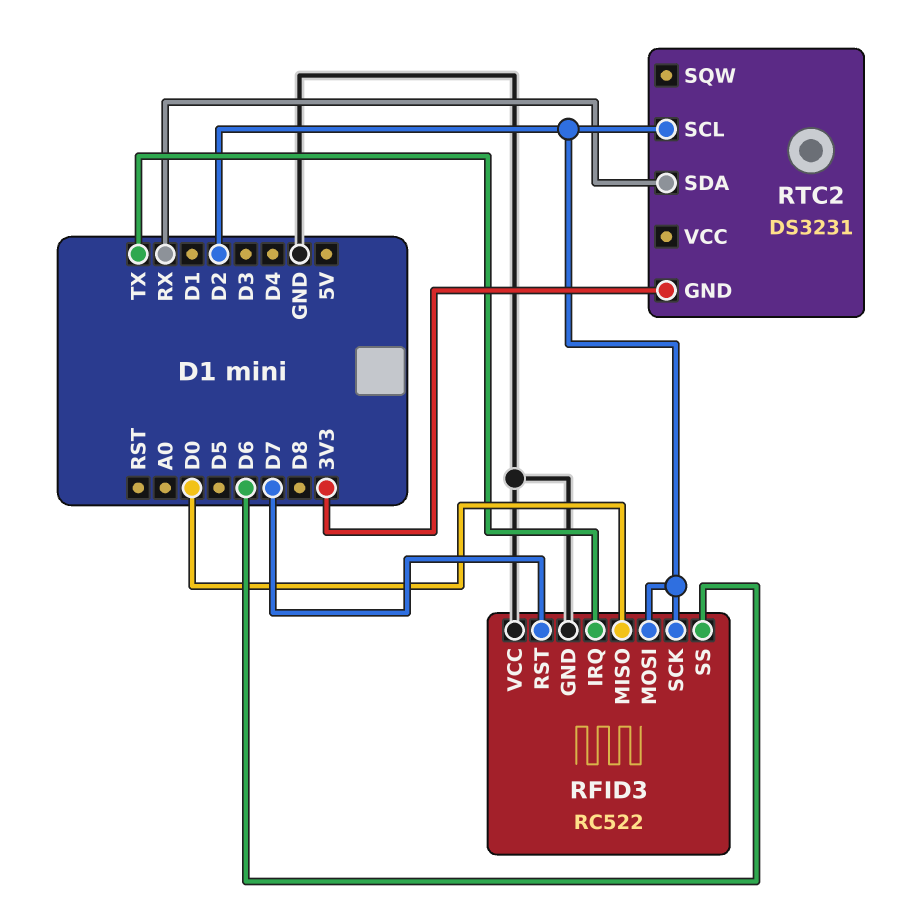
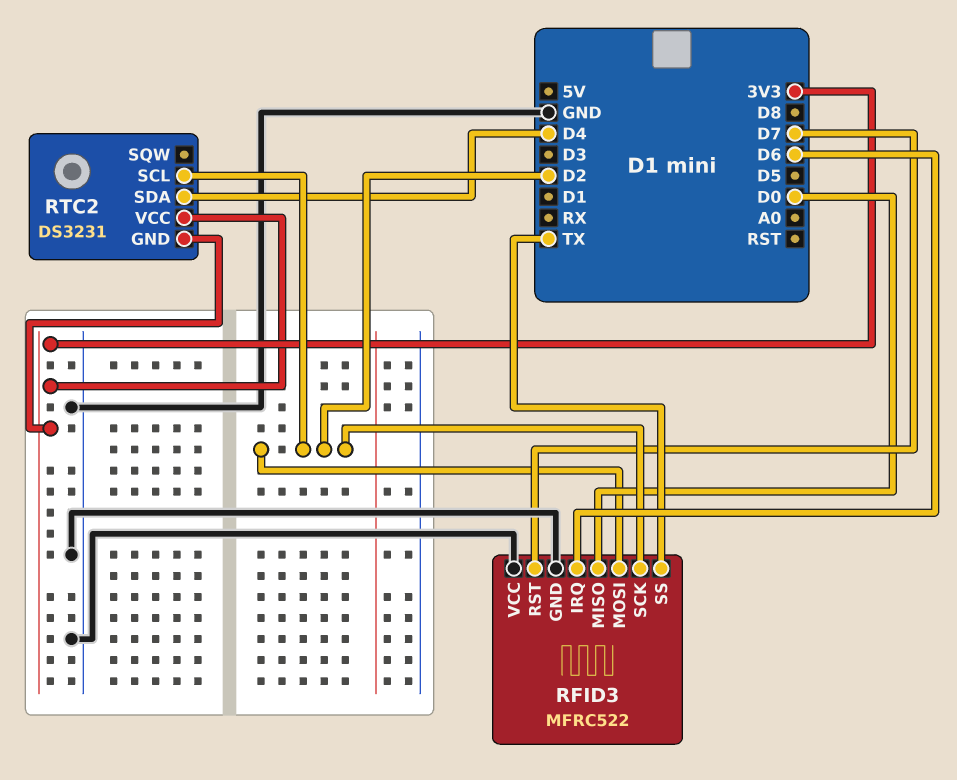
RFID3: RC522 -> MFRC522
RFID3 pin IRQ: TX -> D6
RFID3 pin SS: D6 -> TX
RTC2 pin SDA: RX -> D4
RTC2 pin VCC: none -> 3V3

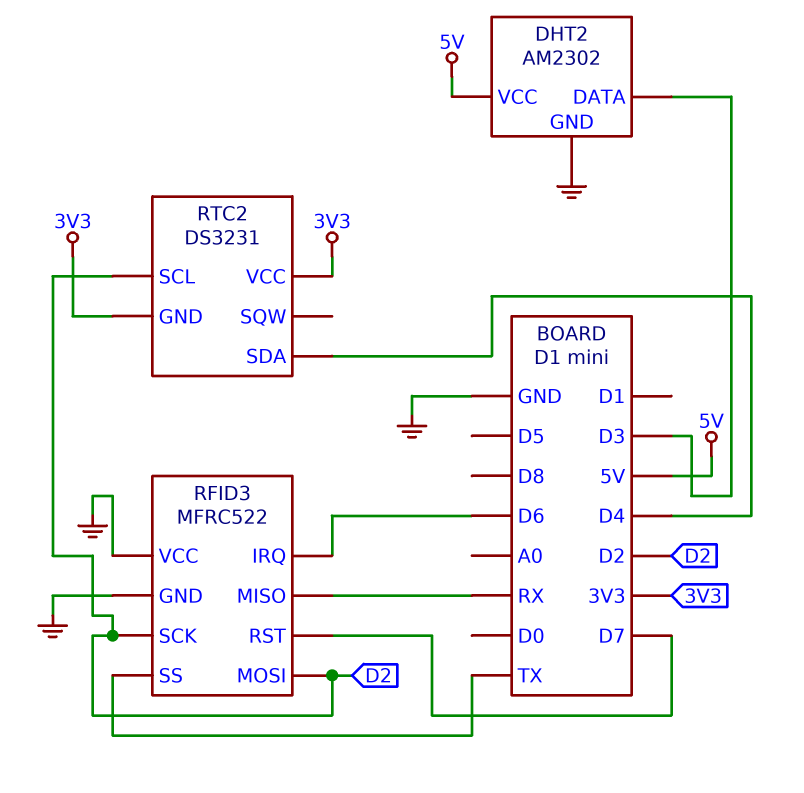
DHT2: none -> AM2302
DHT2 pin DATA: none -> D3
DHT2 pin GND: none -> GND
DHT2 pin VCC: none -> 5V
RFID3 pin MISO: D0 -> RX

